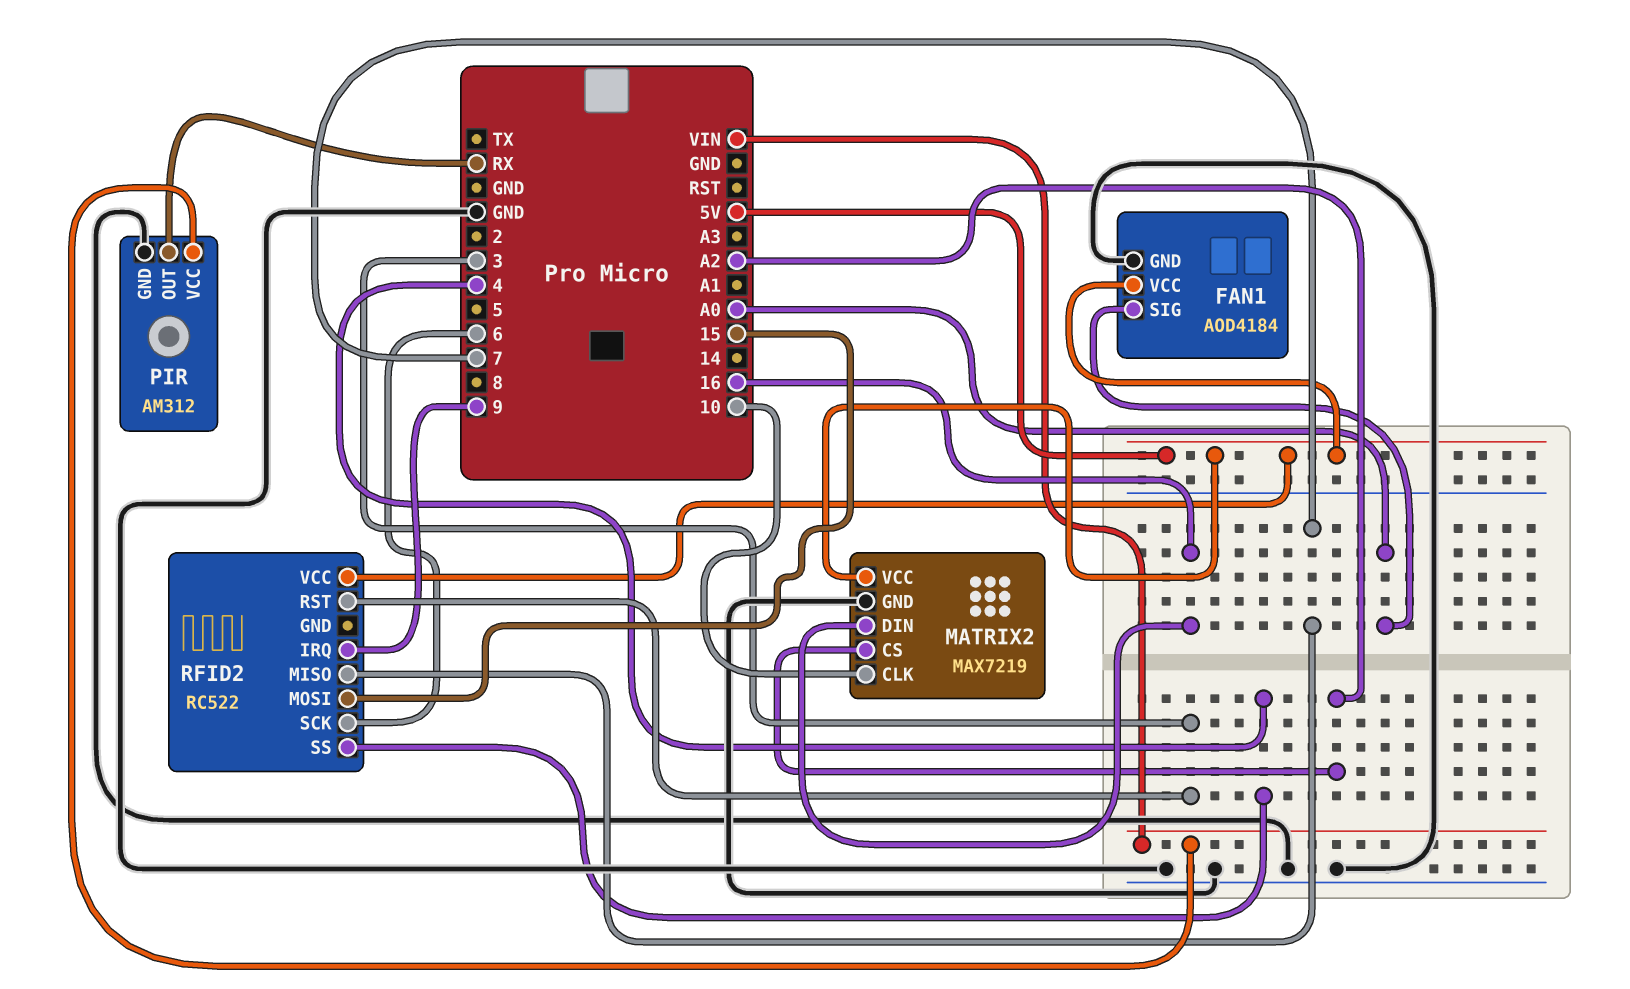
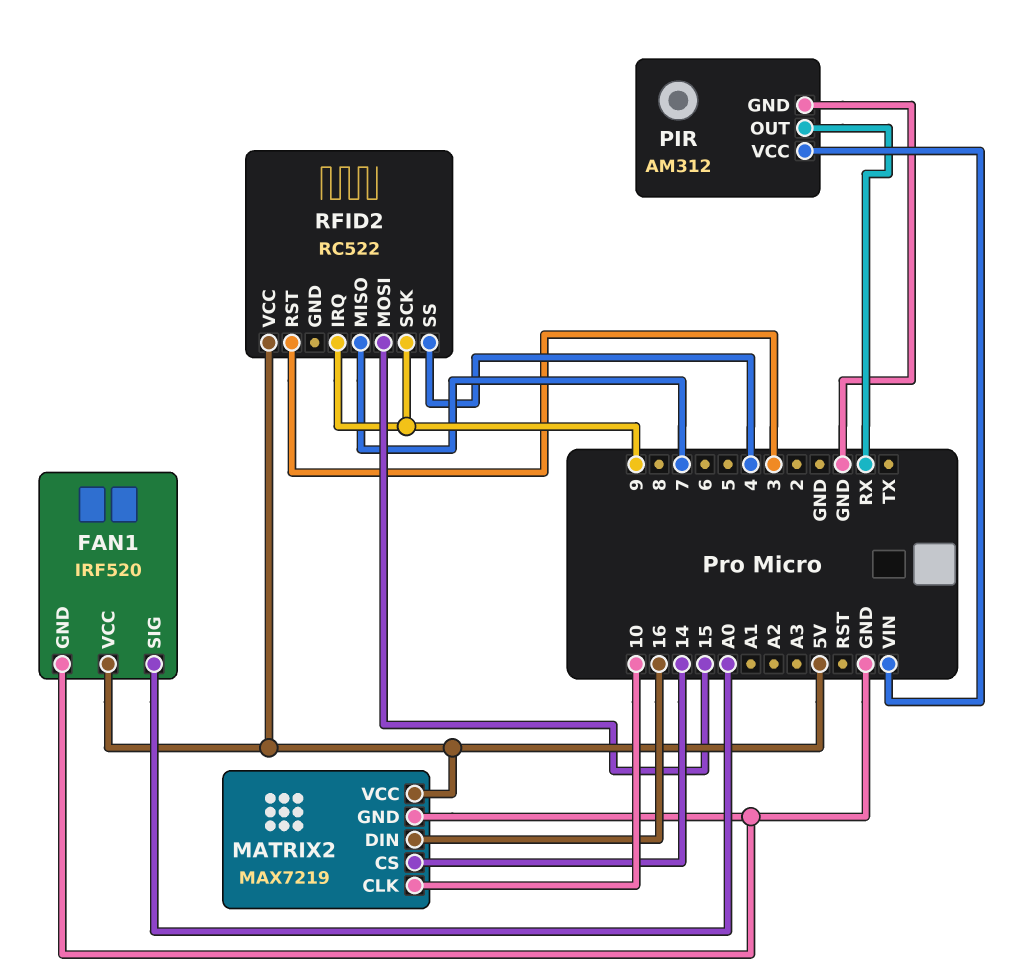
FAN1: AOD4184 -> IRF520
MATRIX2 pin CS: A2 -> 14
RFID2 pin SCK: 6 -> 9

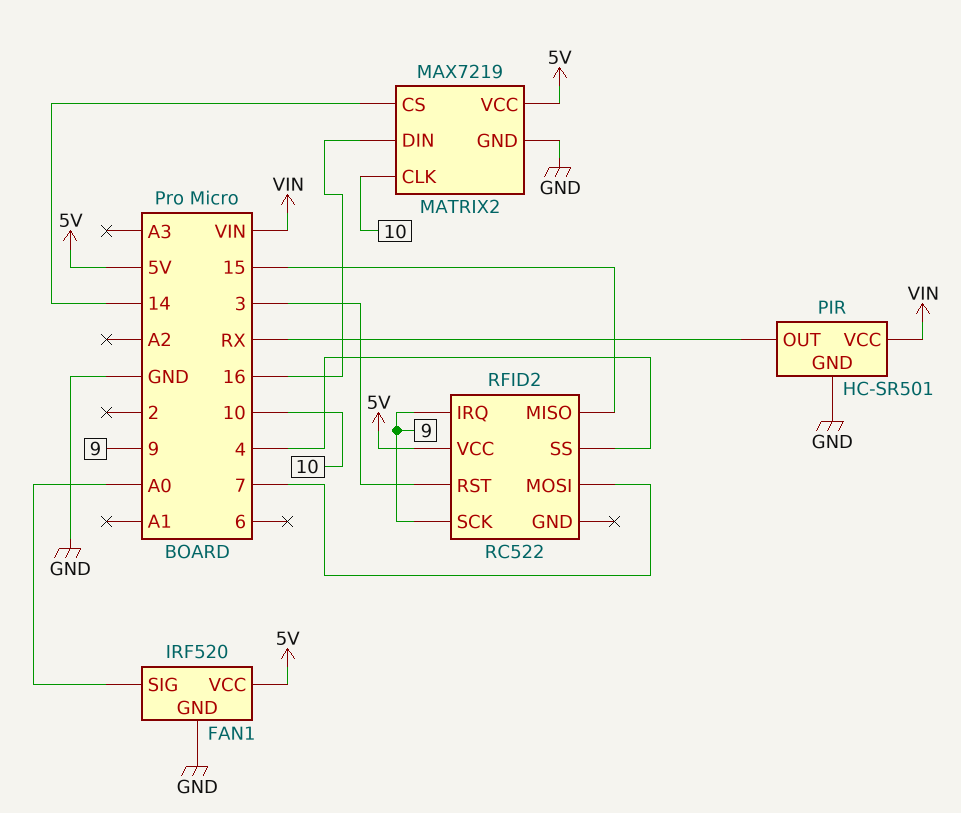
PIR: AM312 -> HC-SR501
RFID2 pin MISO: 7 -> 15
RFID2 pin MOSI: 15 -> 7

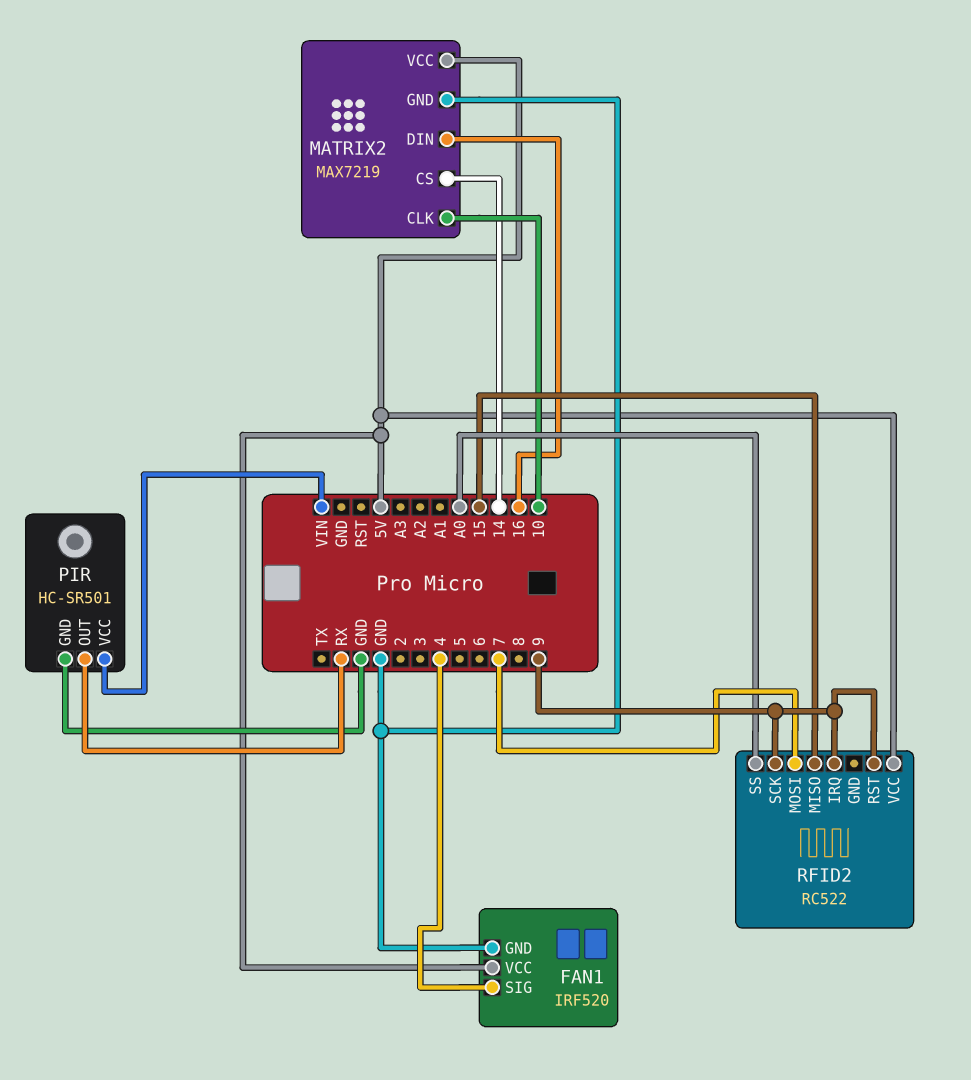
FAN1 pin SIG: A0 -> 4
RFID2 pin RST: 3 -> 9
RFID2 pin SS: 4 -> A0

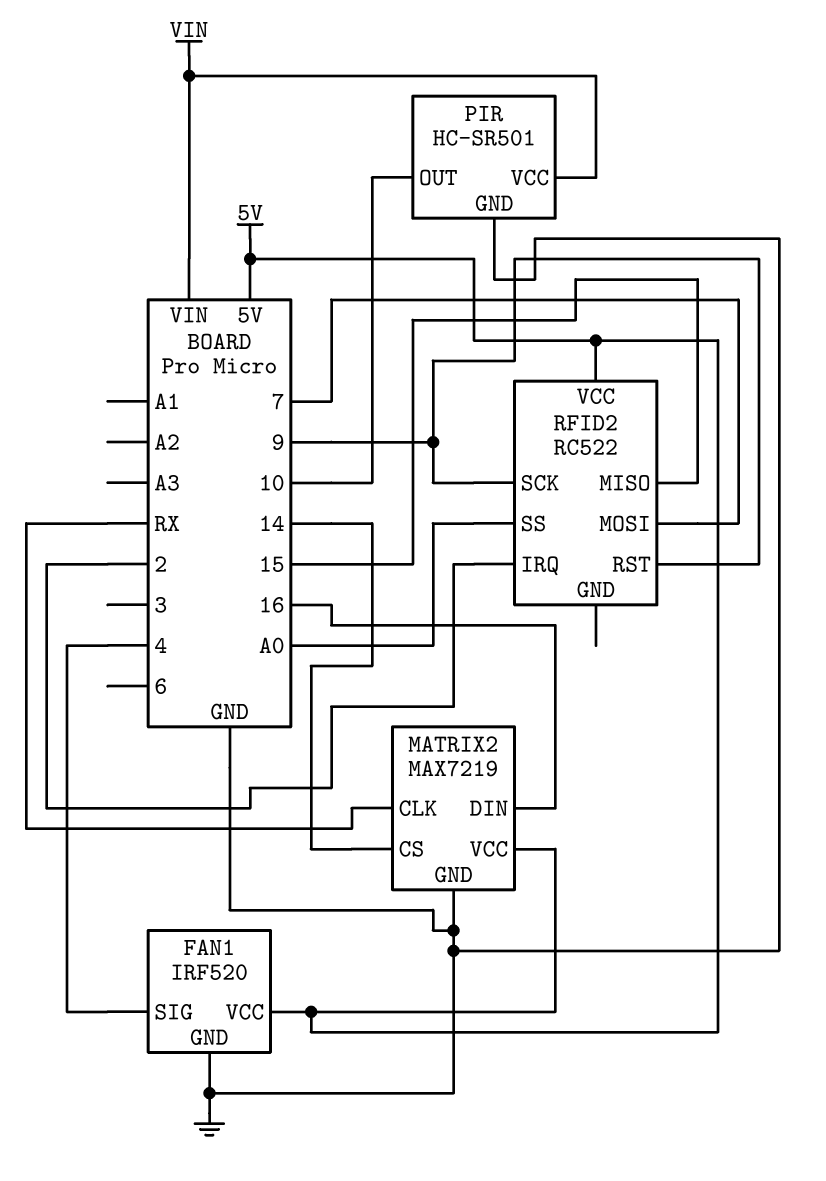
MATRIX2 pin CLK: 10 -> RX
PIR pin OUT: RX -> 10
RFID2 pin IRQ: 9 -> 2

